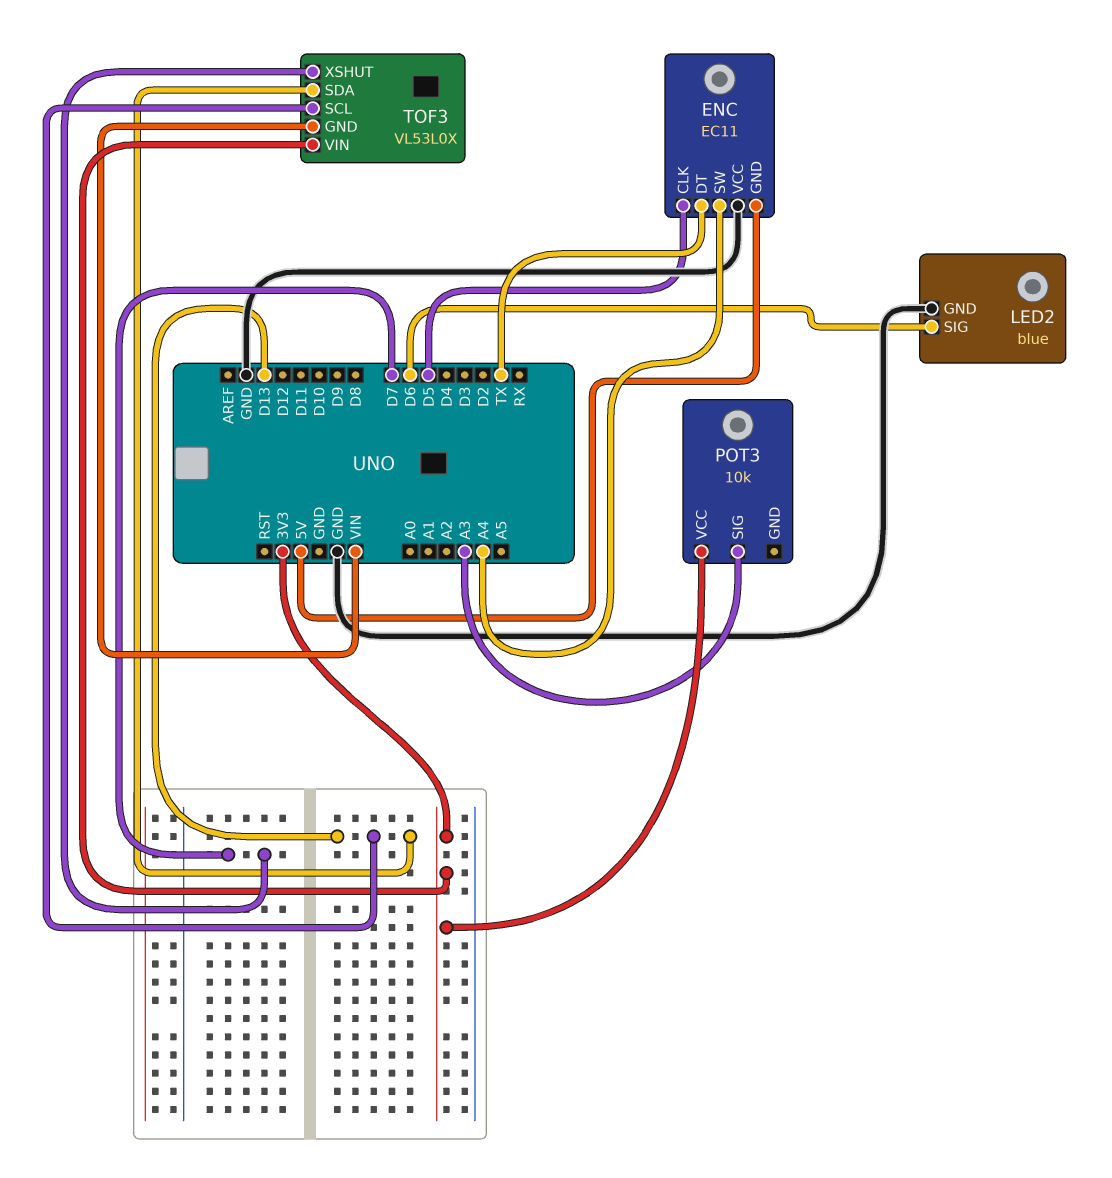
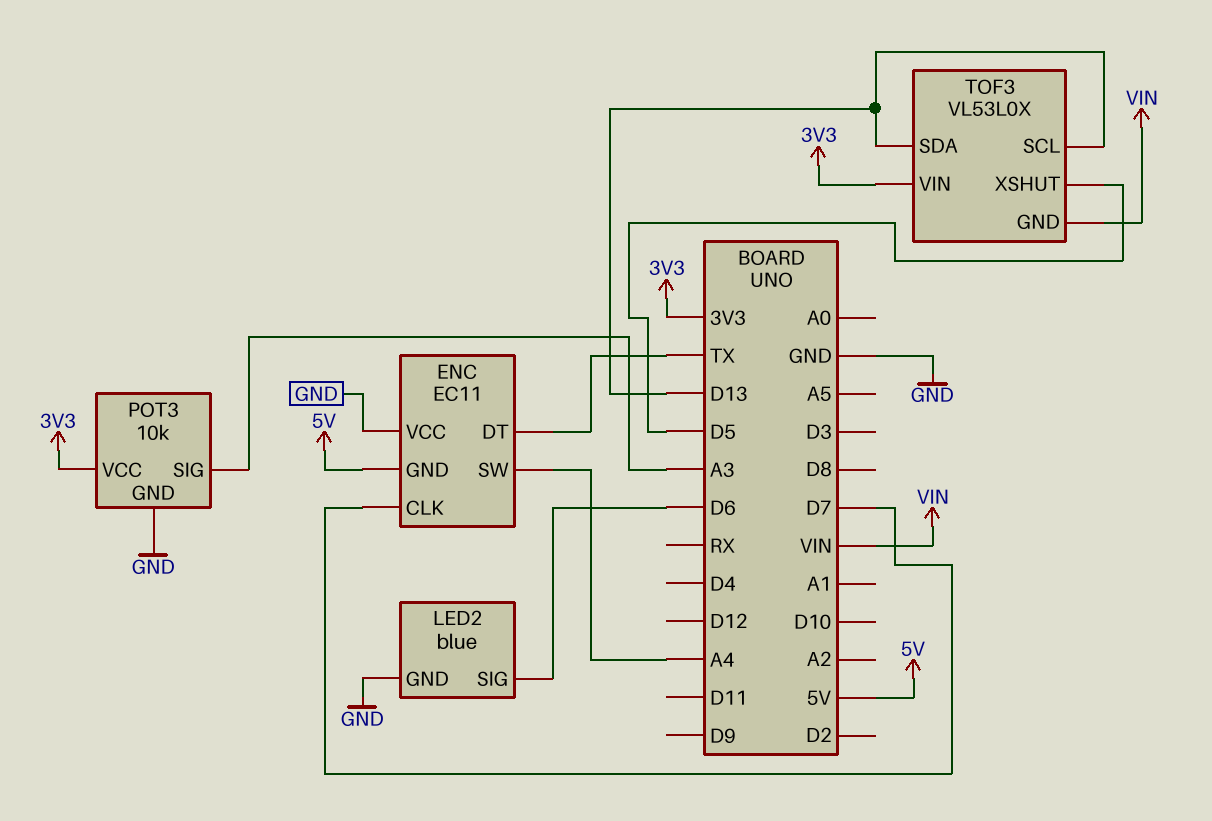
ENC pin CLK: D5 -> D7
POT3 pin GND: none -> GND
TOF3 pin XSHUT: D7 -> D5

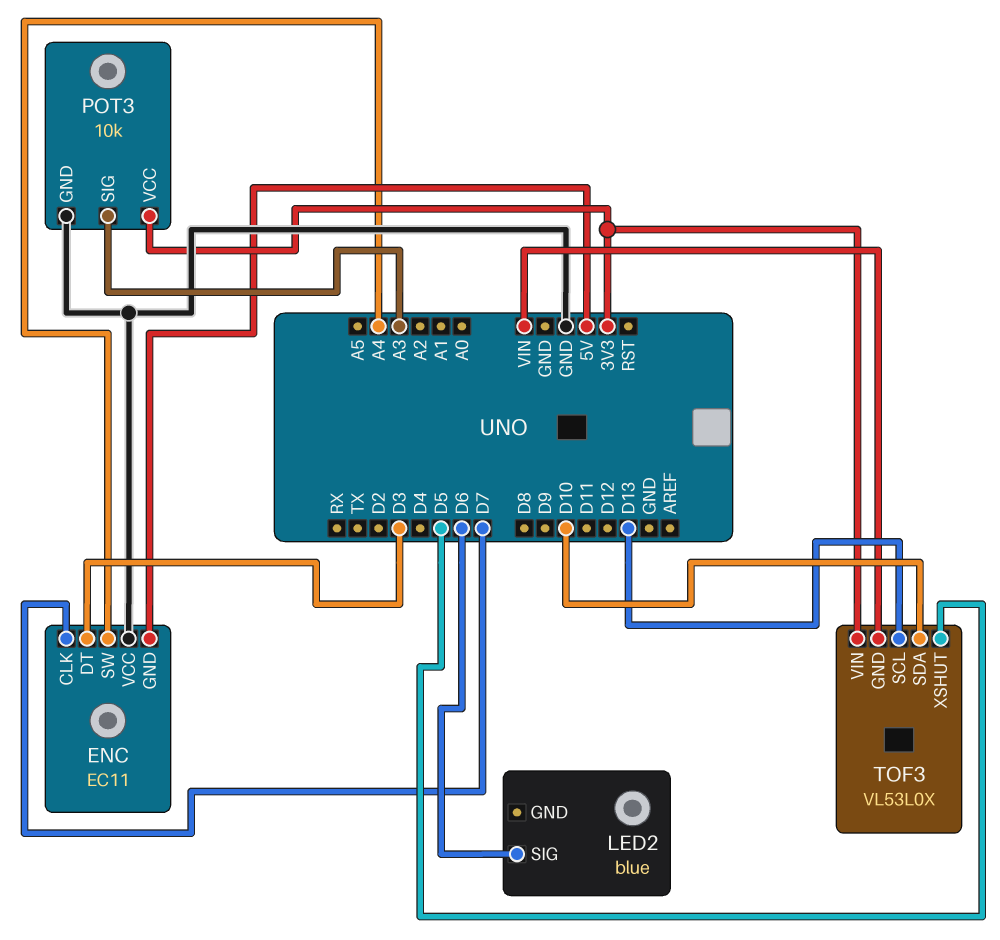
ENC pin DT: TX -> D3
LED2 pin GND: GND -> none
TOF3 pin SDA: D13 -> D10

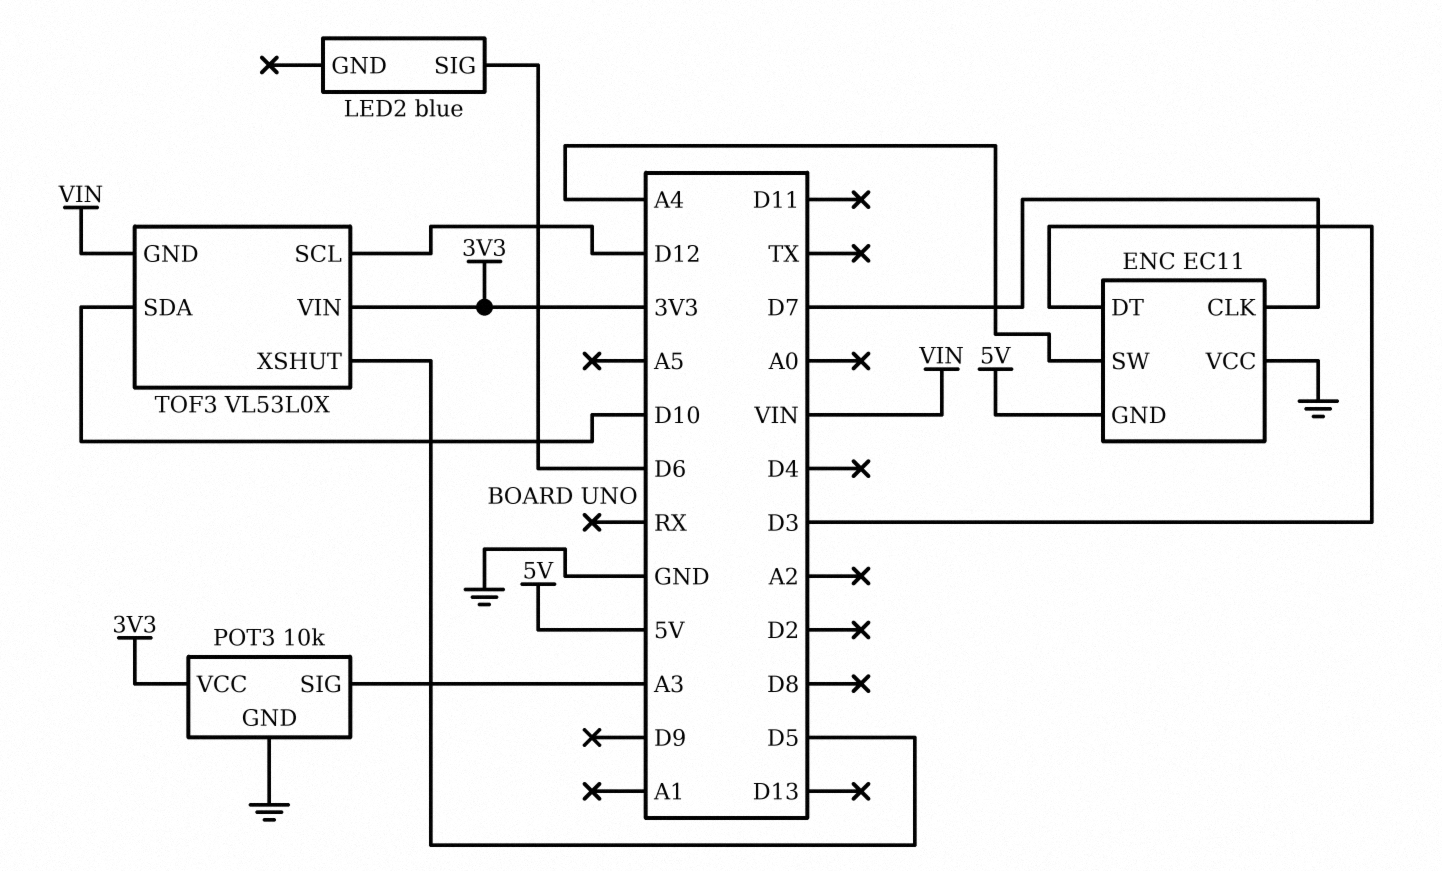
TOF3 pin SCL: D13 -> D12

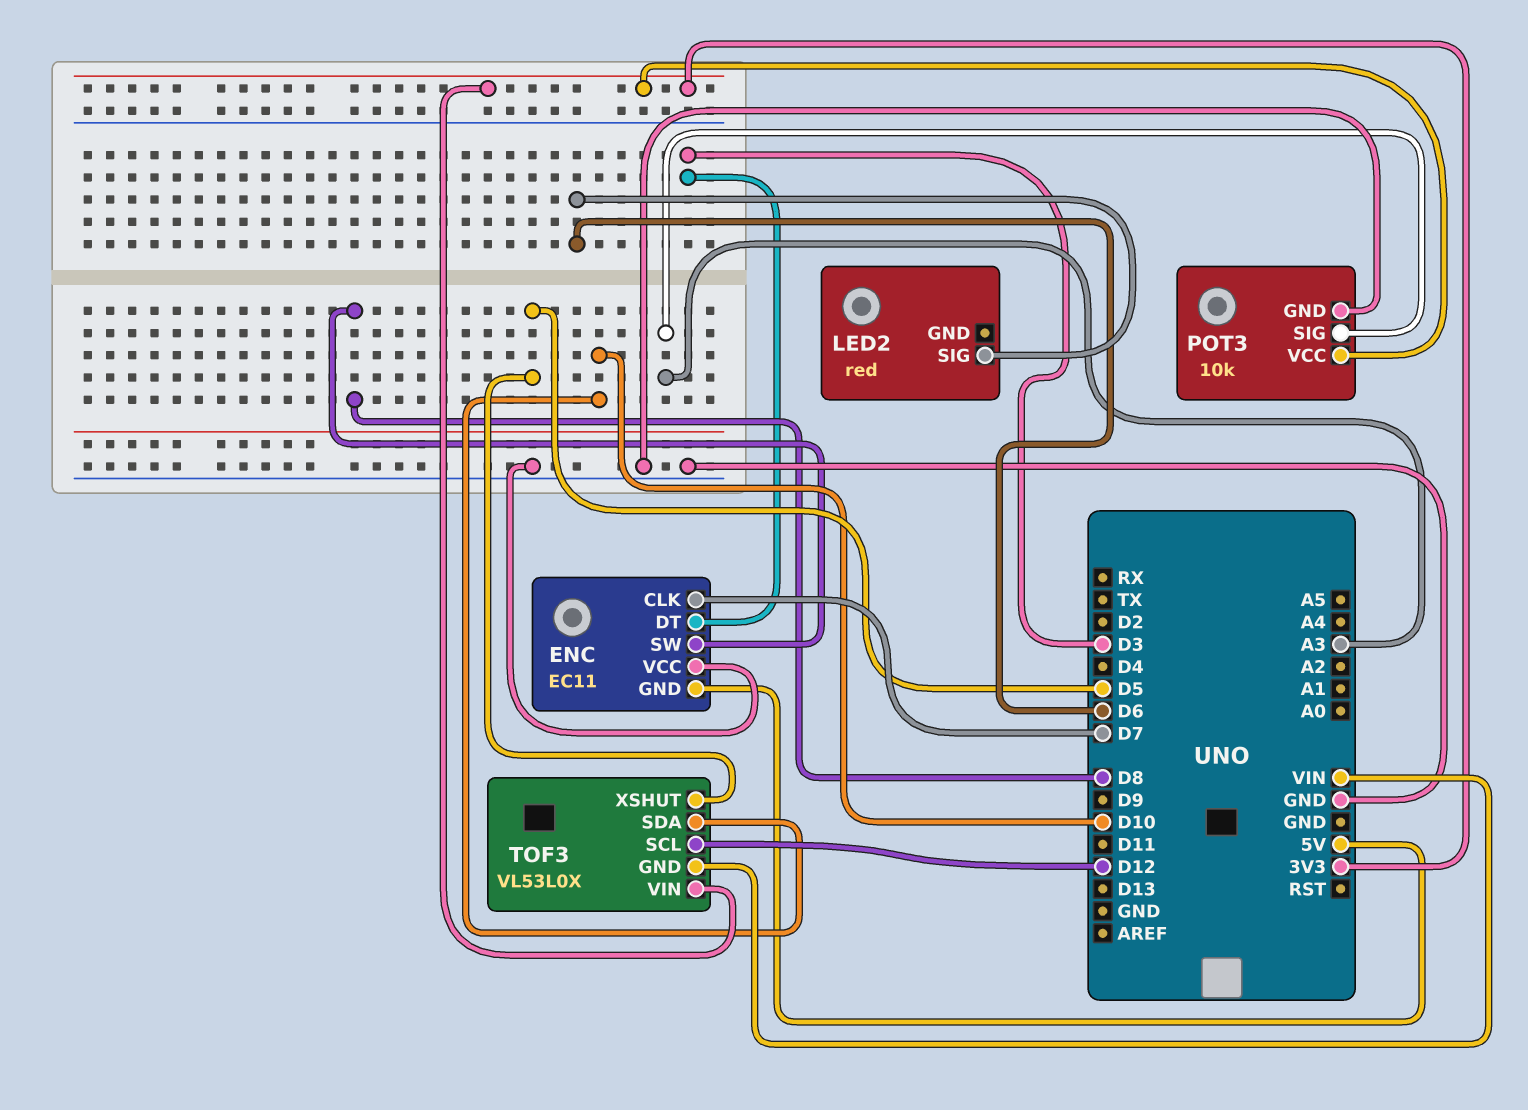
ENC pin SW: A4 -> D8
LED2: blue -> red

